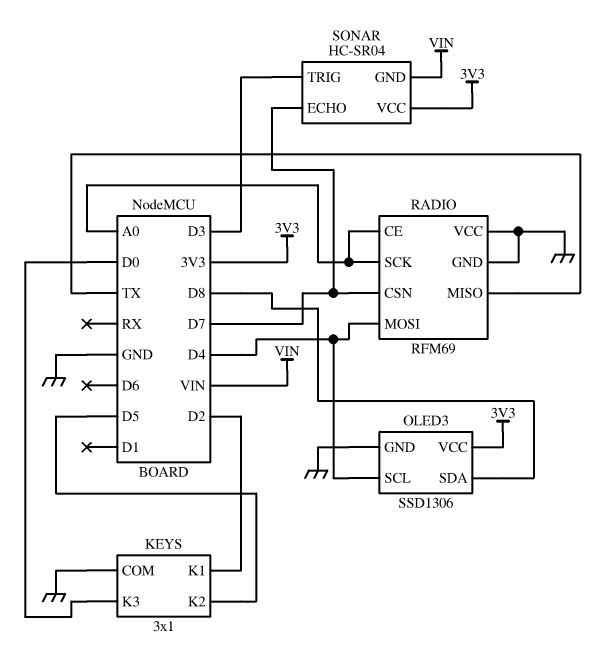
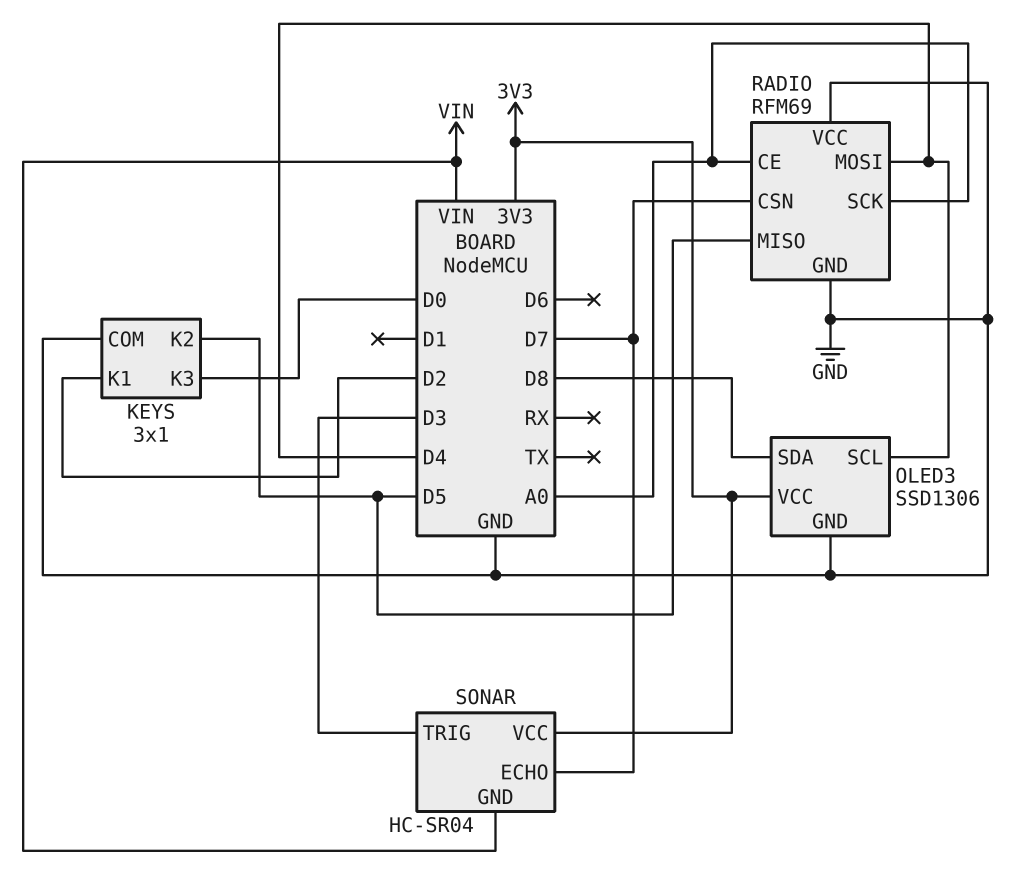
RADIO pin MISO: TX -> D5

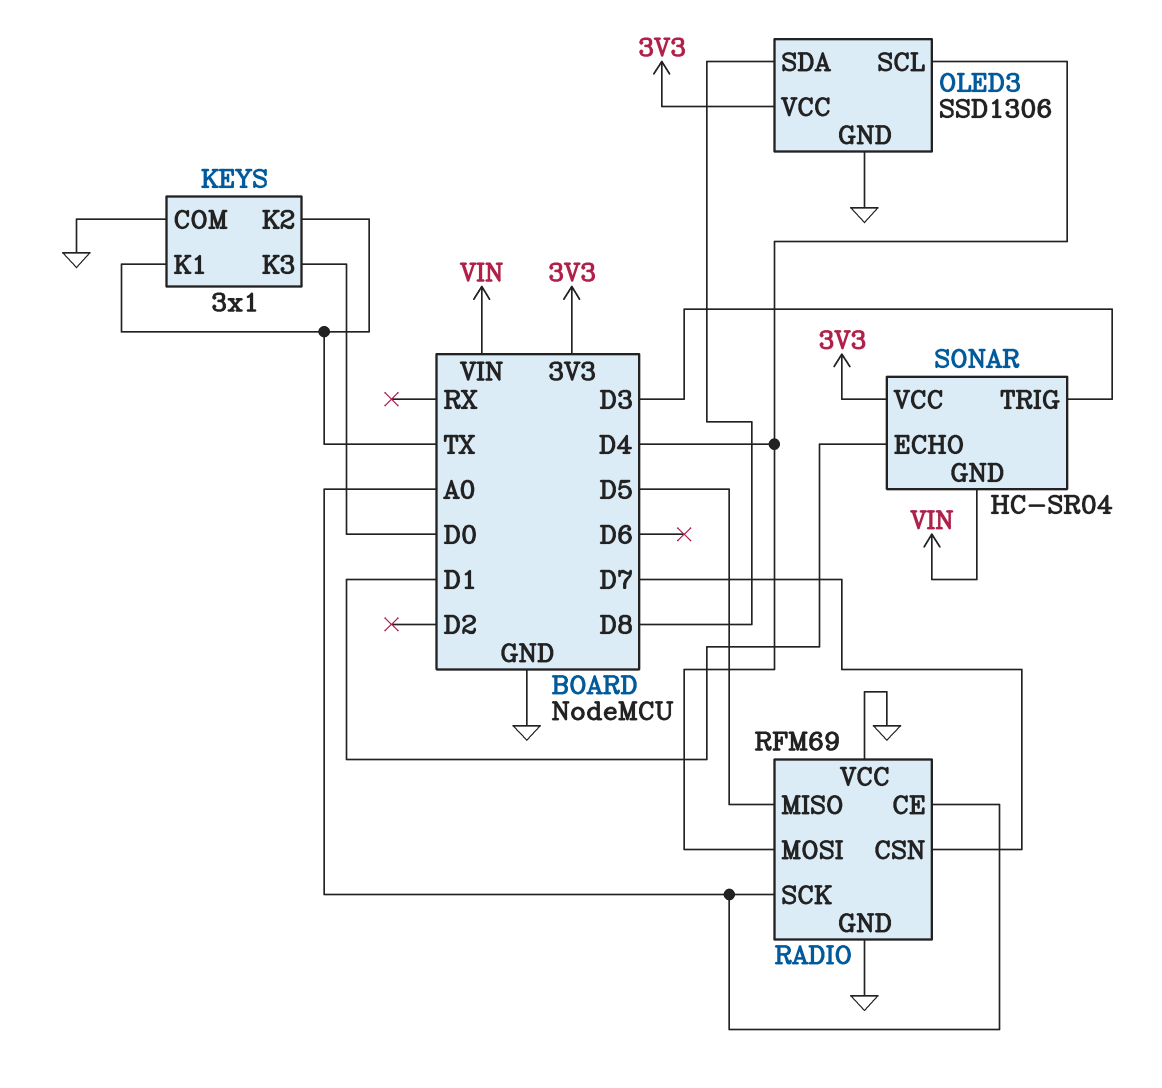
KEYS pin K1: D2 -> TX
KEYS pin K2: D5 -> TX
SONAR pin ECHO: D7 -> D1

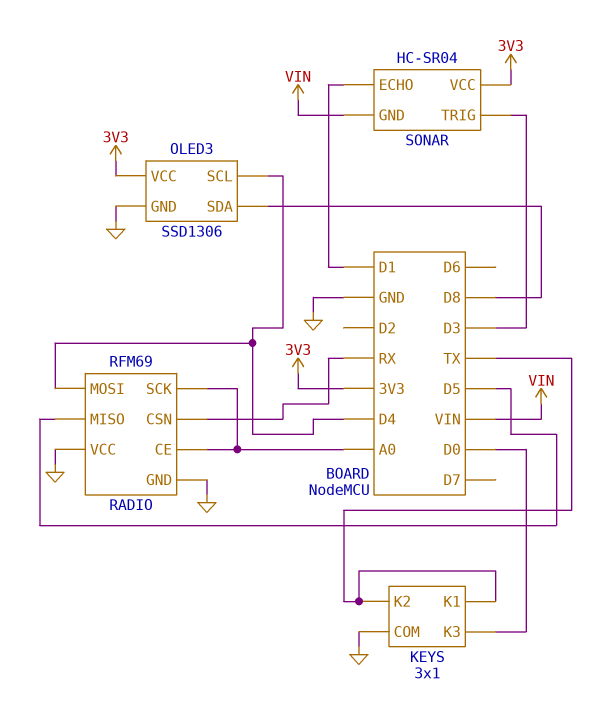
RADIO pin CSN: D7 -> RX

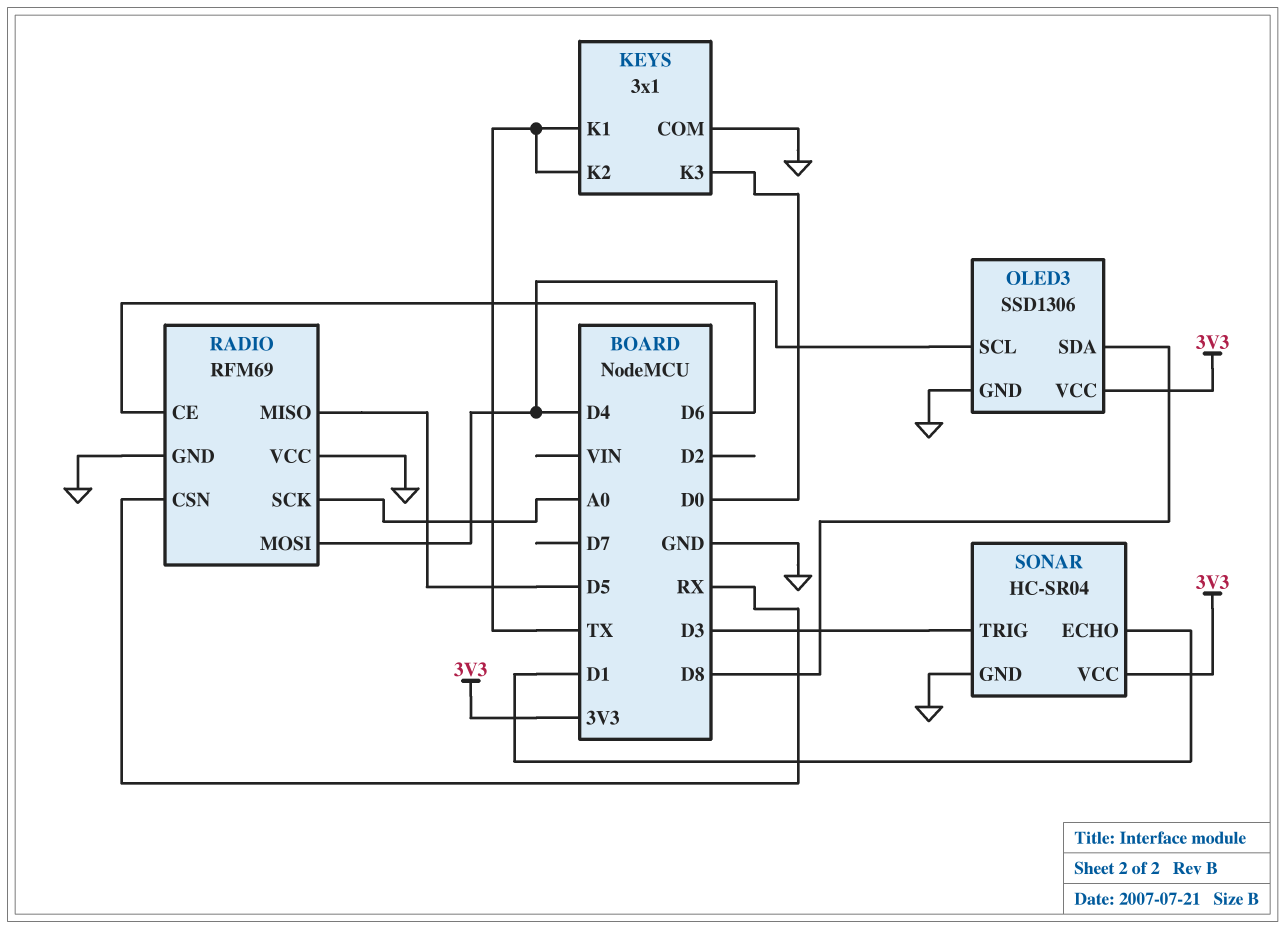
RADIO pin CE: A0 -> D6
SONAR pin GND: VIN -> GND

